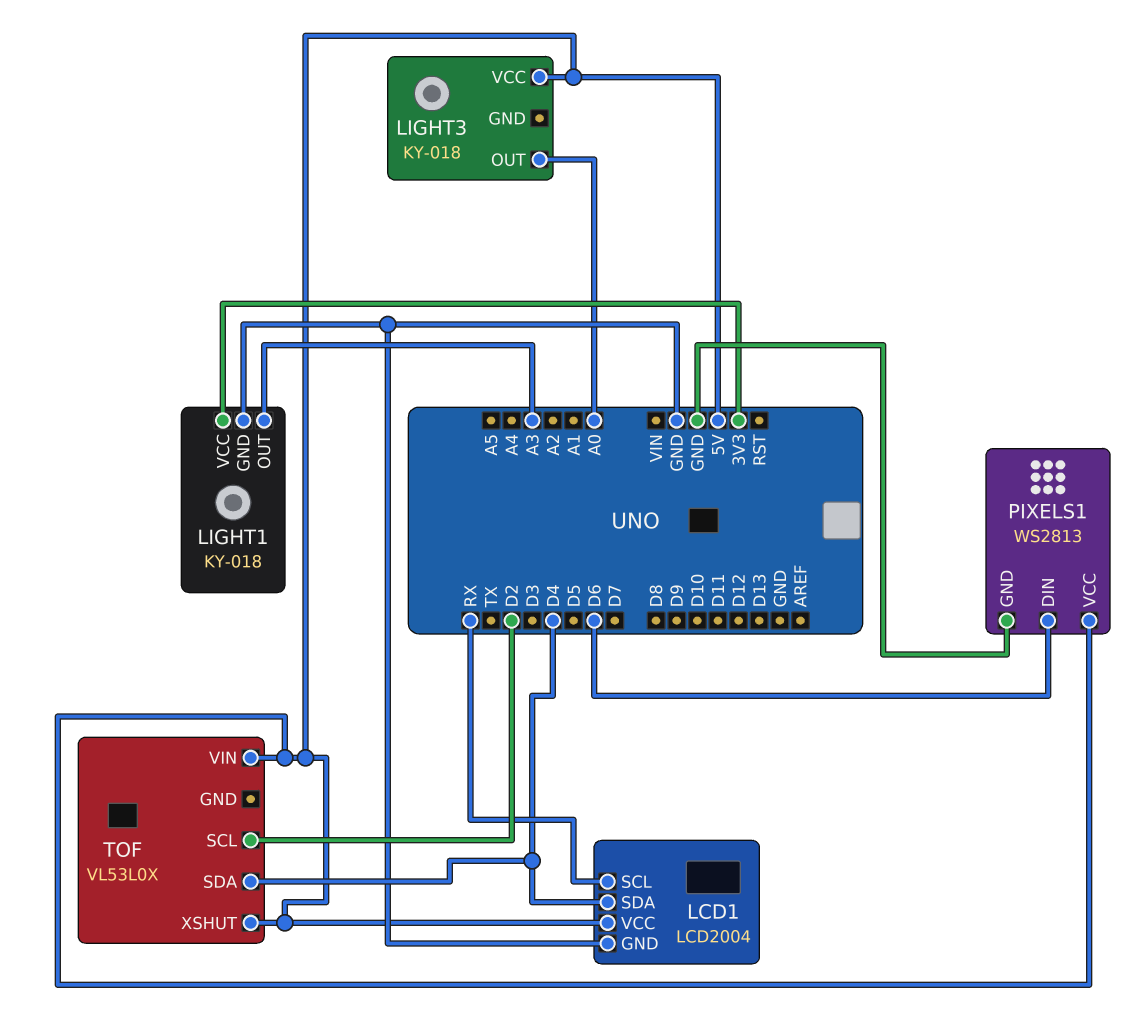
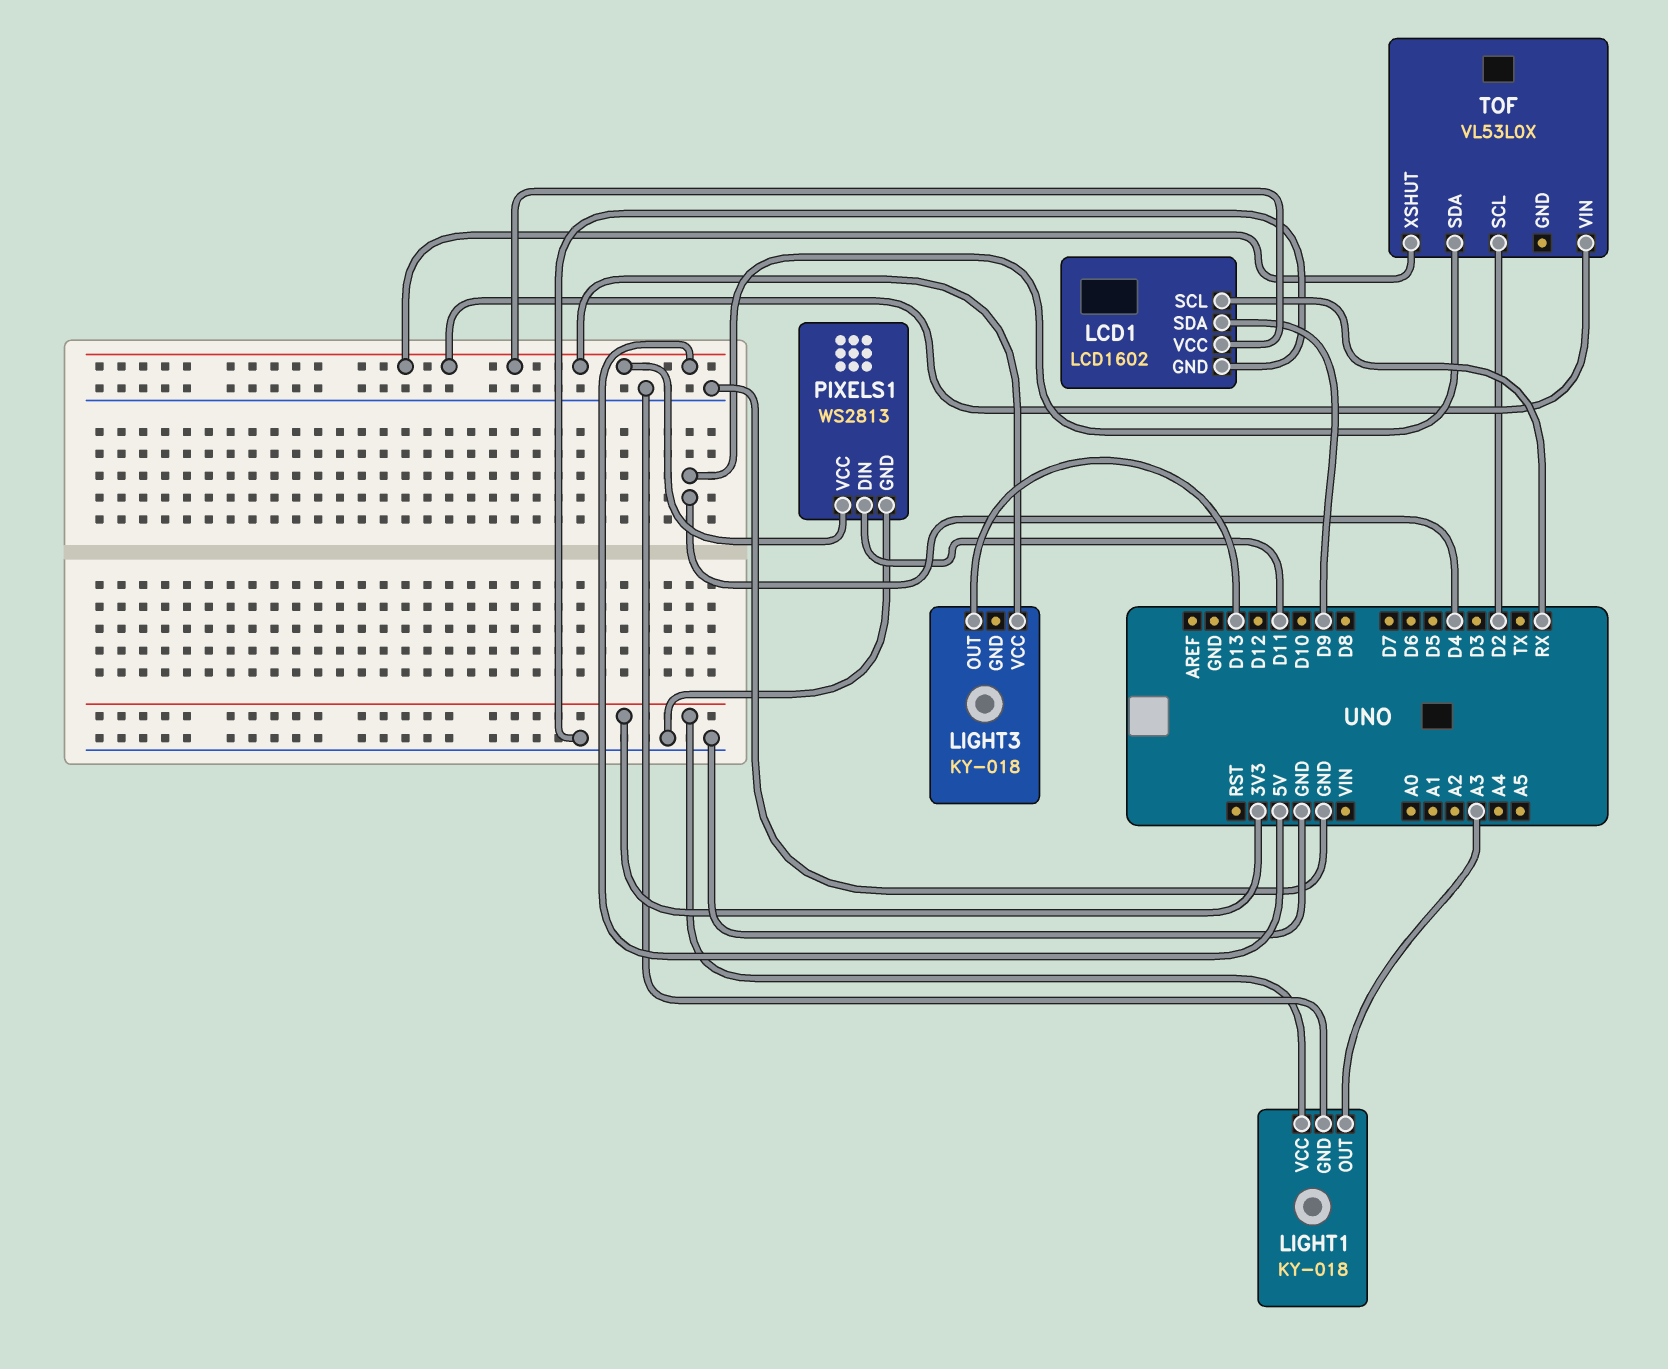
LCD1: LCD2004 -> LCD1602
LCD1 pin SDA: D4 -> D9
LIGHT3 pin OUT: A0 -> D13
PIXELS1 pin DIN: D6 -> D11

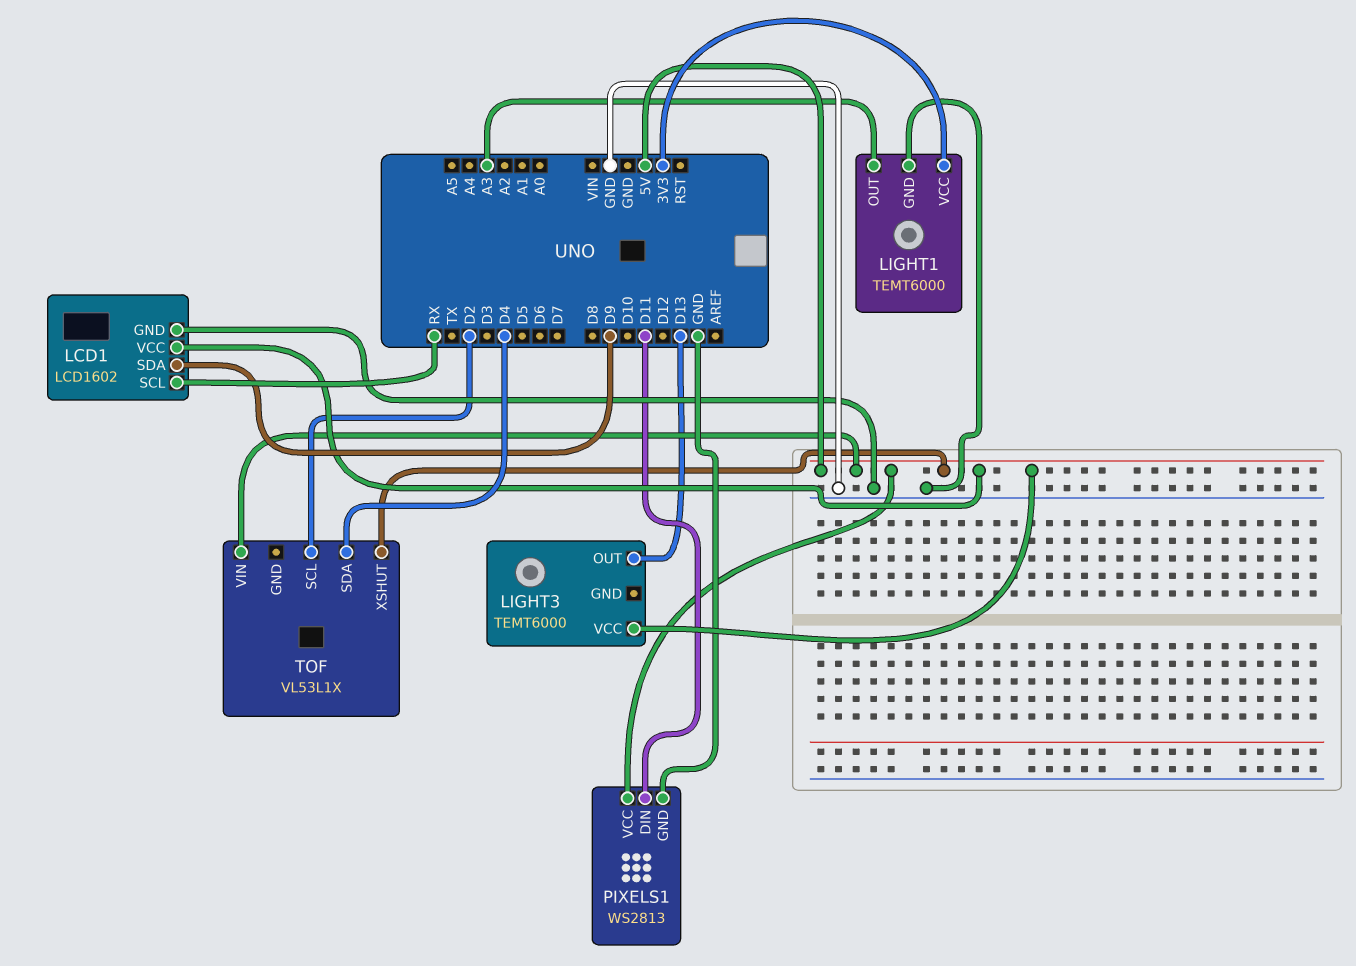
LIGHT1: KY-018 -> TEMT6000
LIGHT3: KY-018 -> TEMT6000
TOF: VL53L0X -> VL53L1X

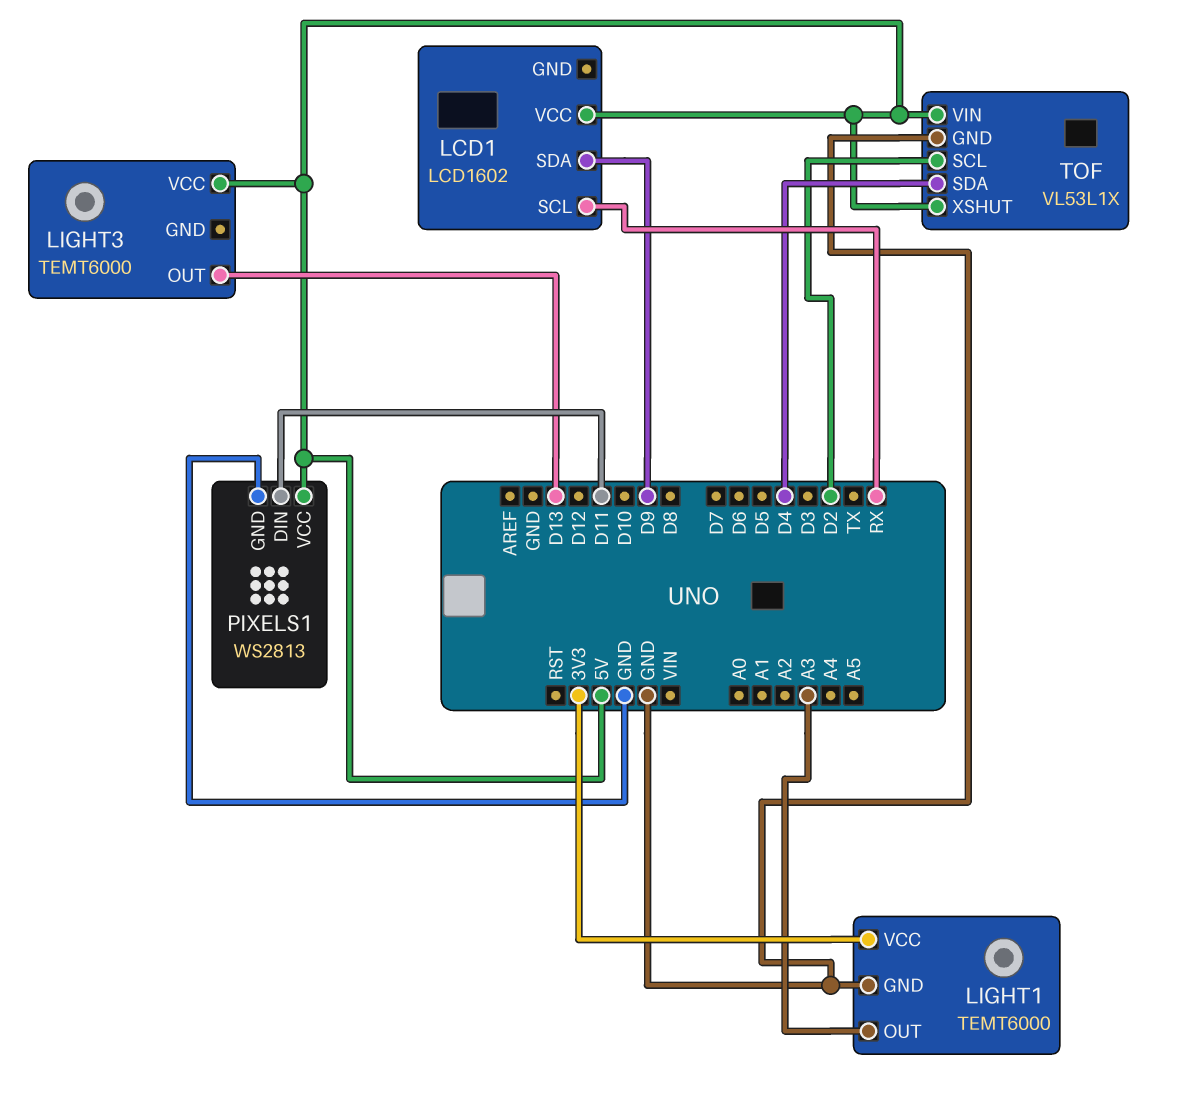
LCD1 pin GND: GND -> none
TOF pin GND: none -> GND

